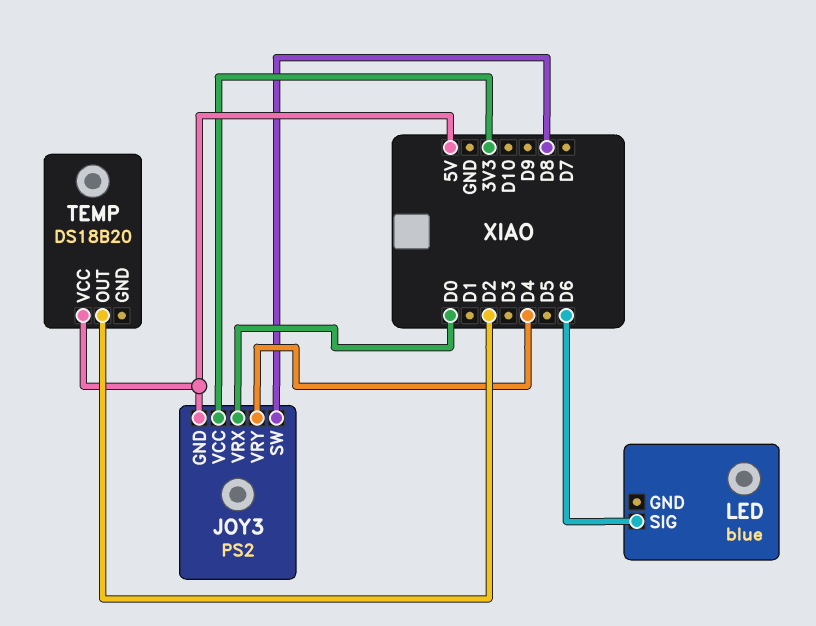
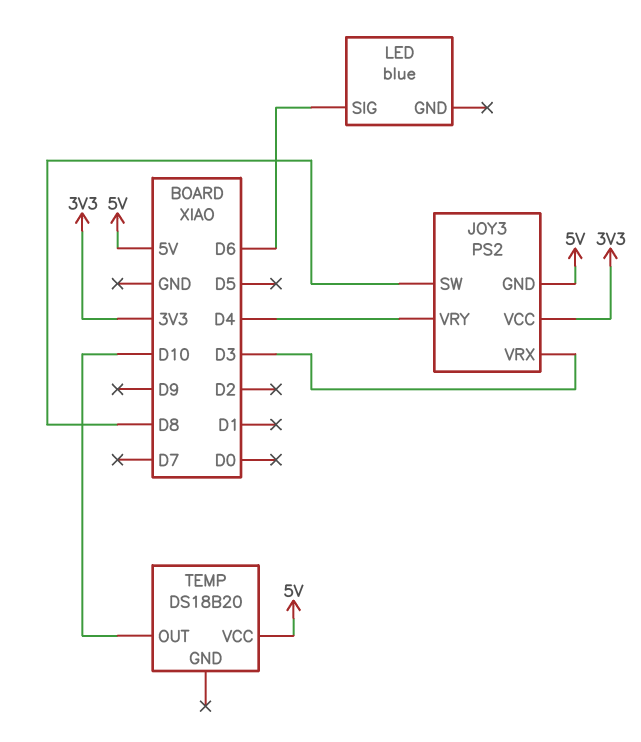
JOY3 pin VRX: D0 -> D3
TEMP pin OUT: D2 -> D10

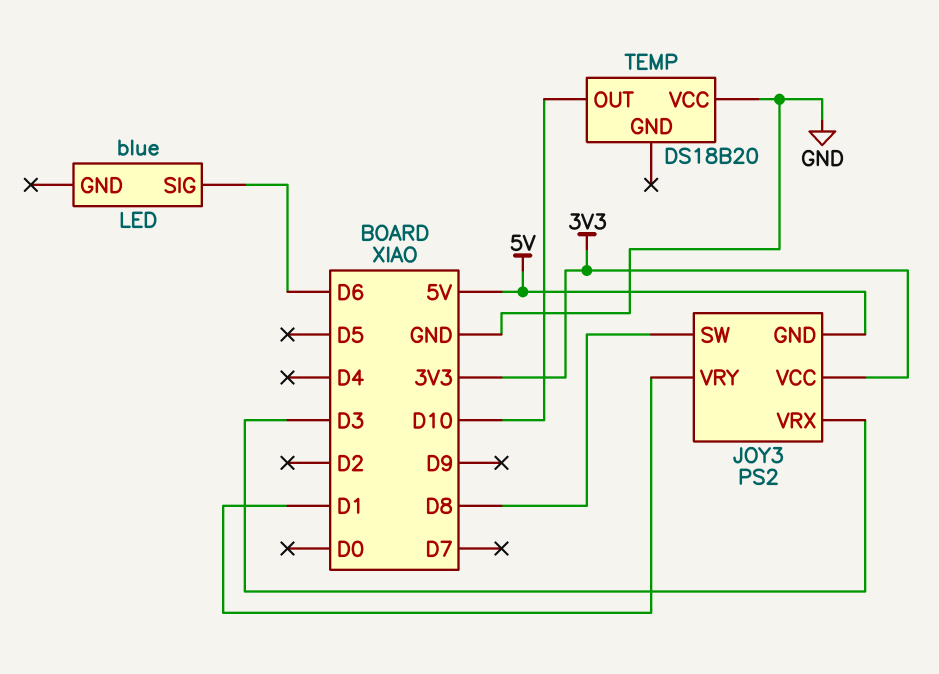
JOY3 pin VRY: D4 -> D1
TEMP pin VCC: 5V -> GND

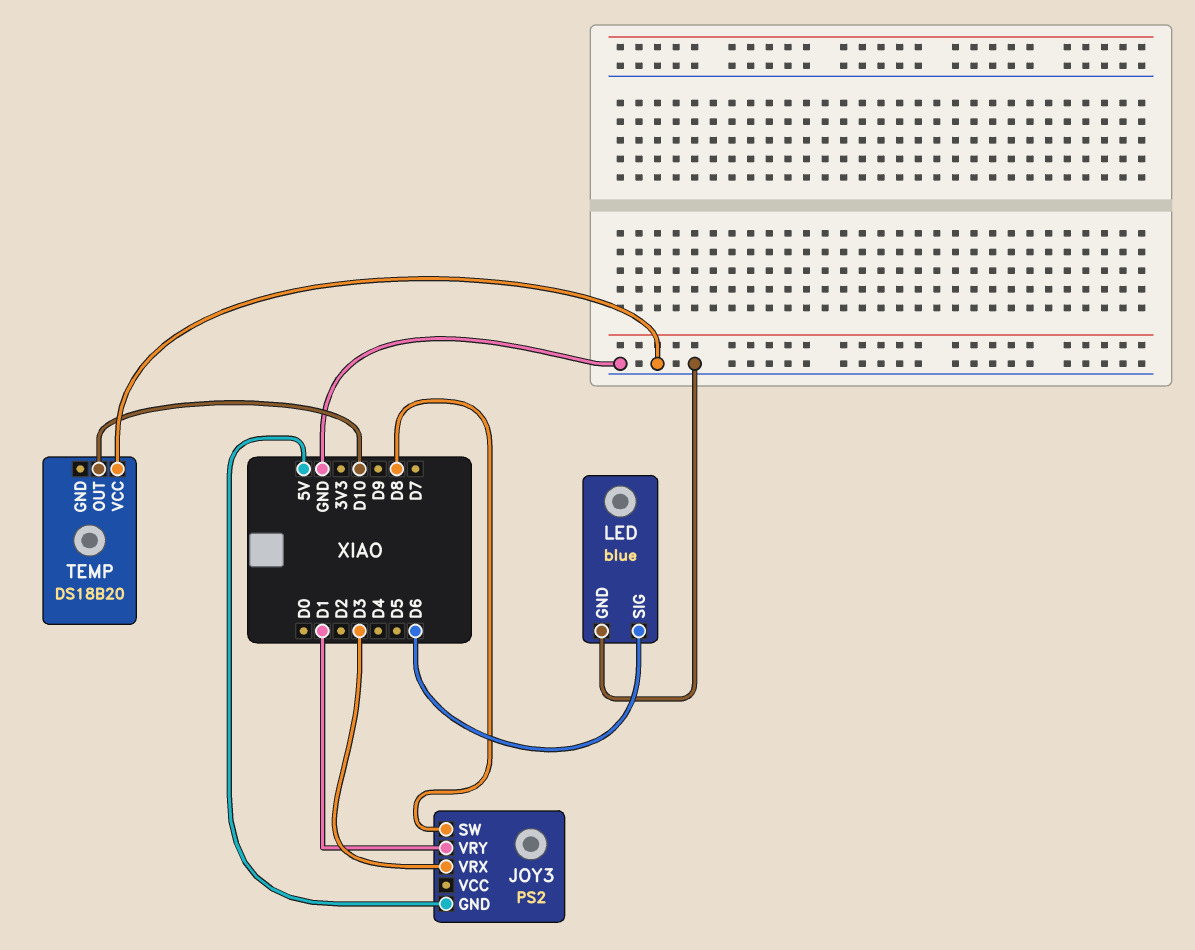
JOY3 pin VCC: 3V3 -> none
LED pin GND: none -> GND

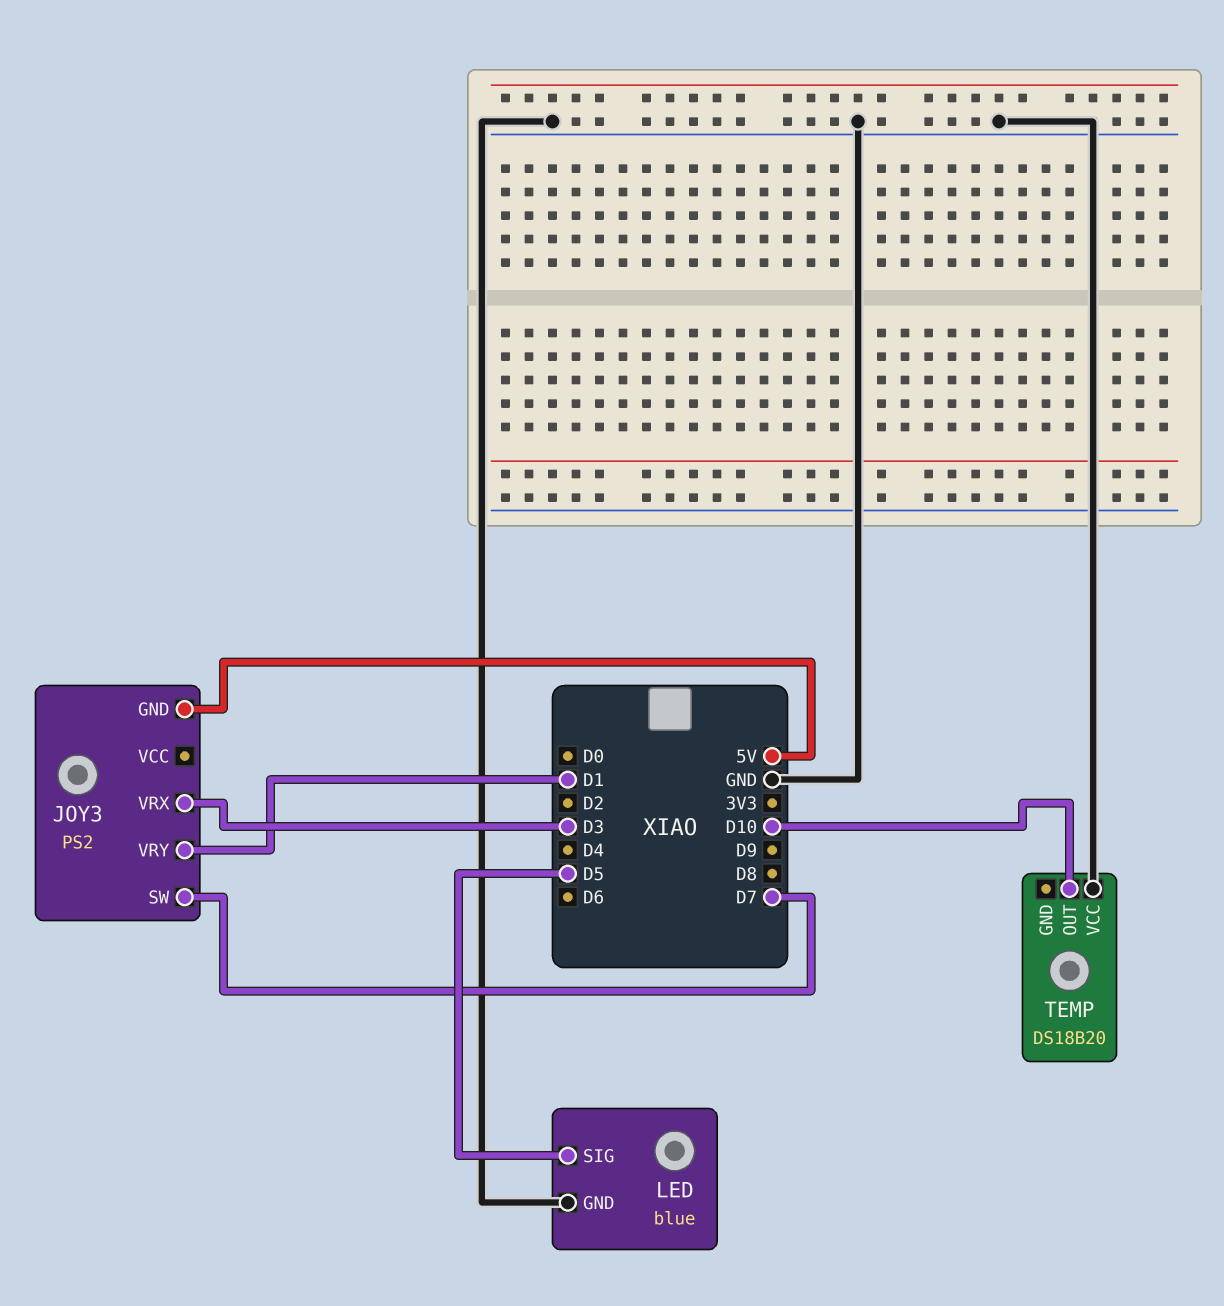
JOY3 pin SW: D8 -> D7
LED pin SIG: D6 -> D5

